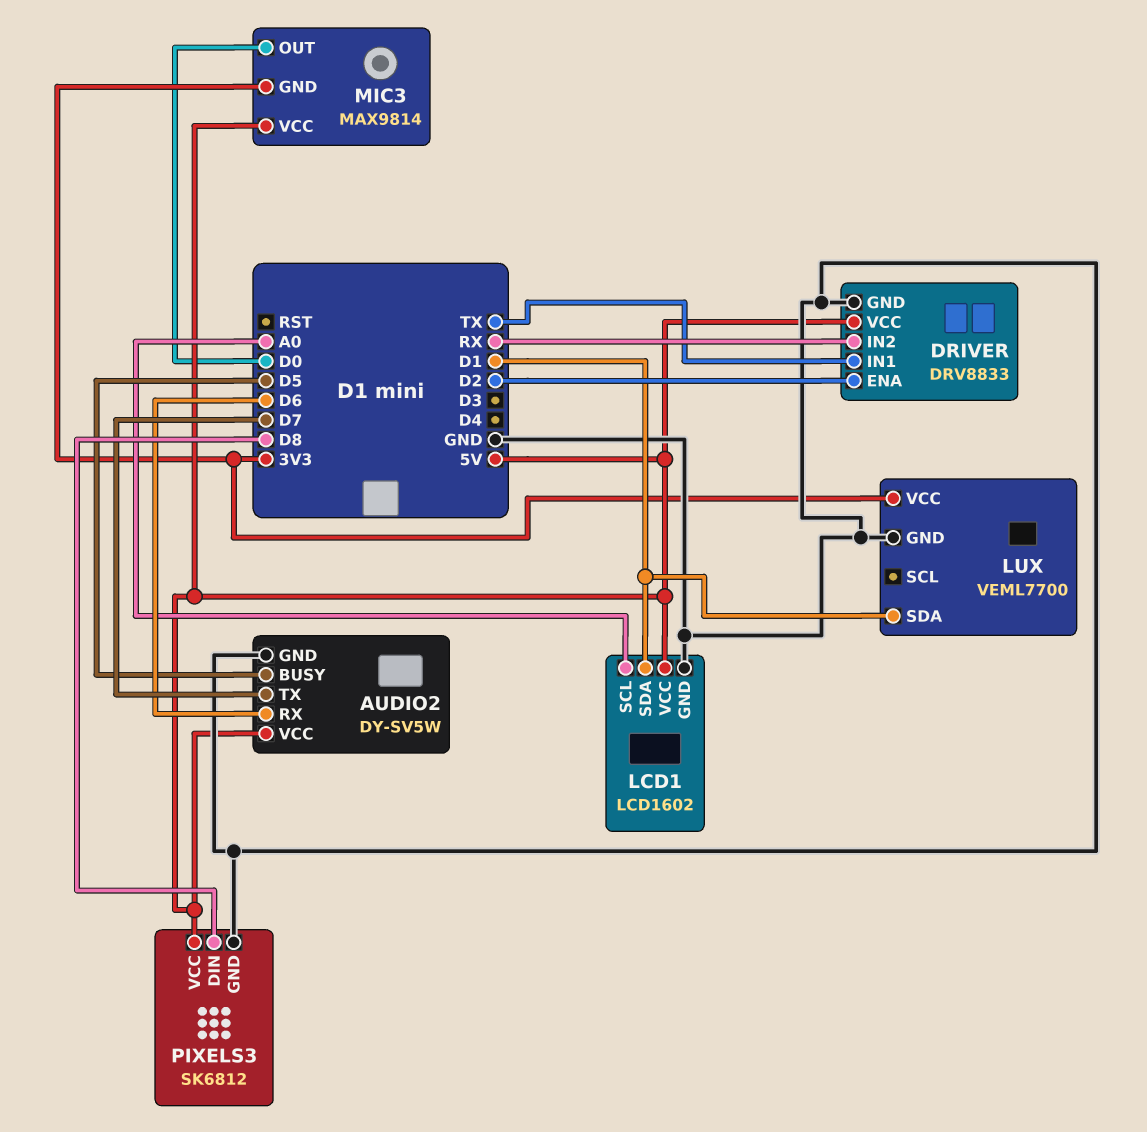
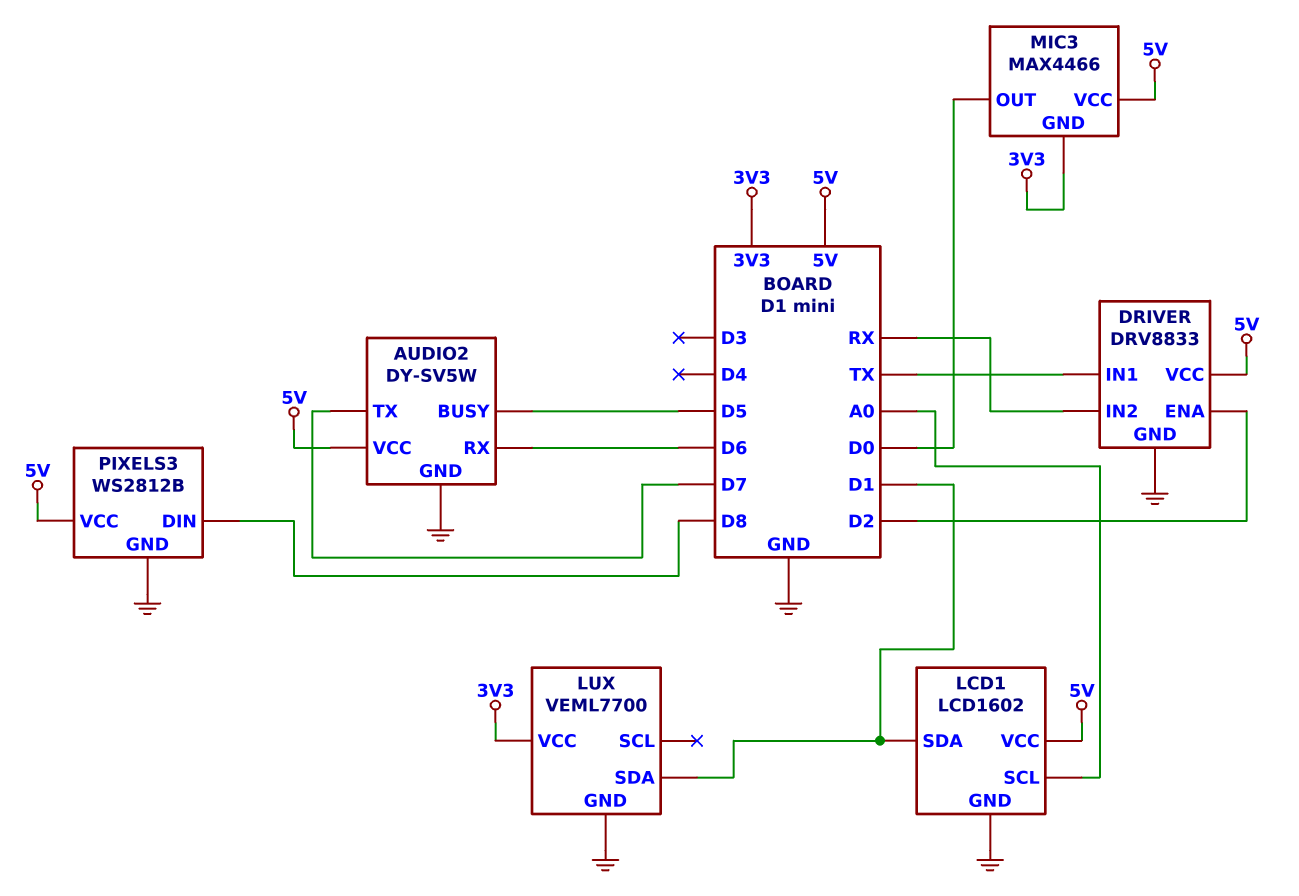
MIC3: MAX9814 -> MAX4466
PIXELS3: SK6812 -> WS2812B

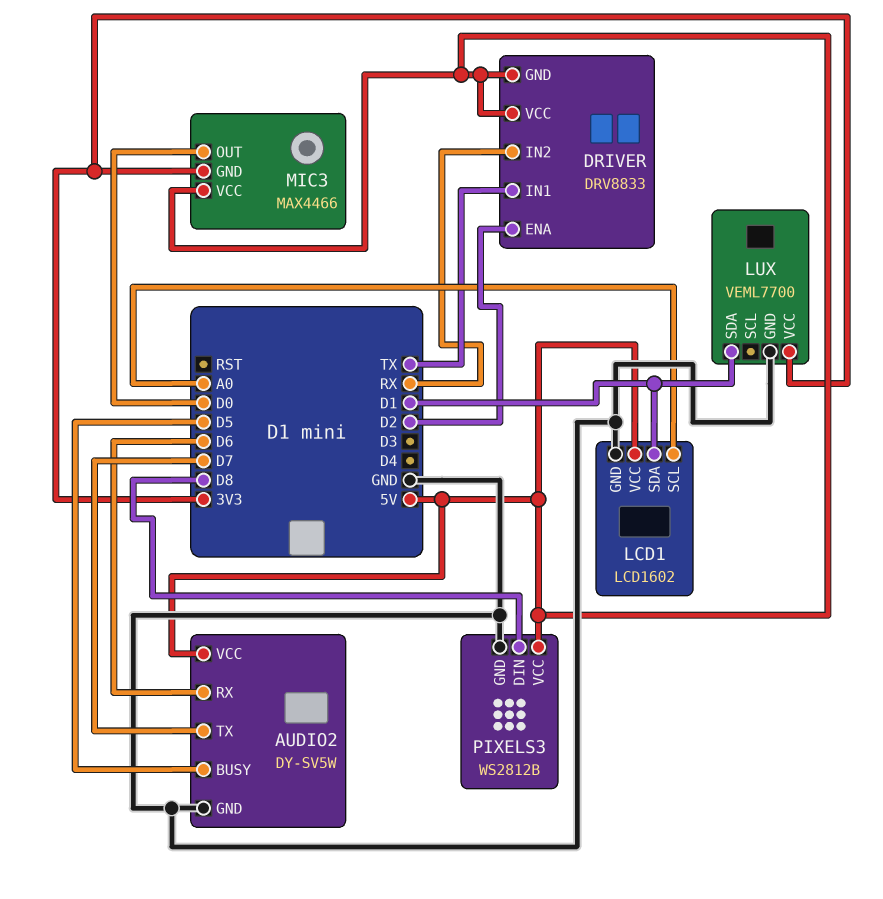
DRIVER pin GND: GND -> 5V

